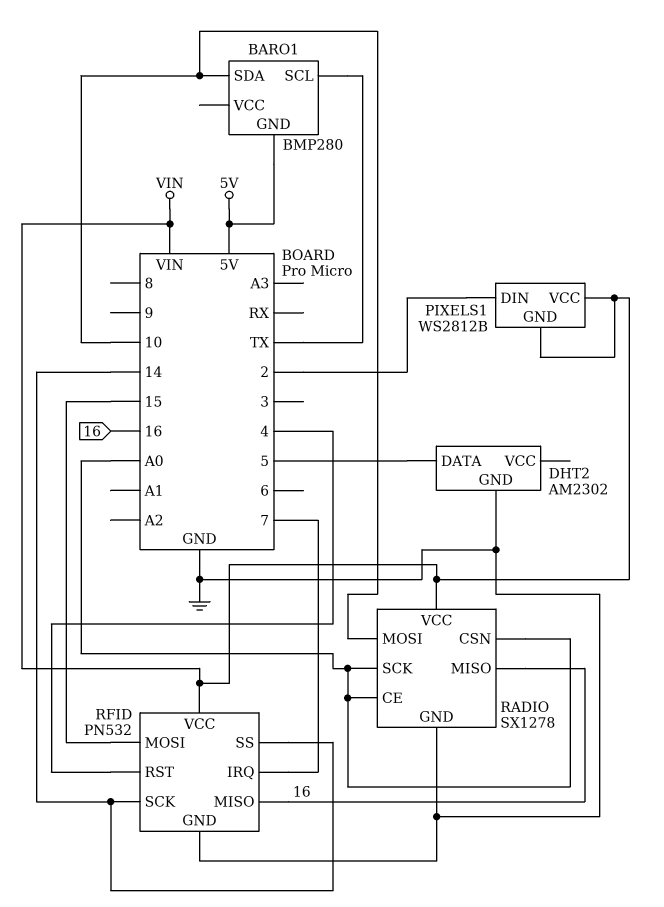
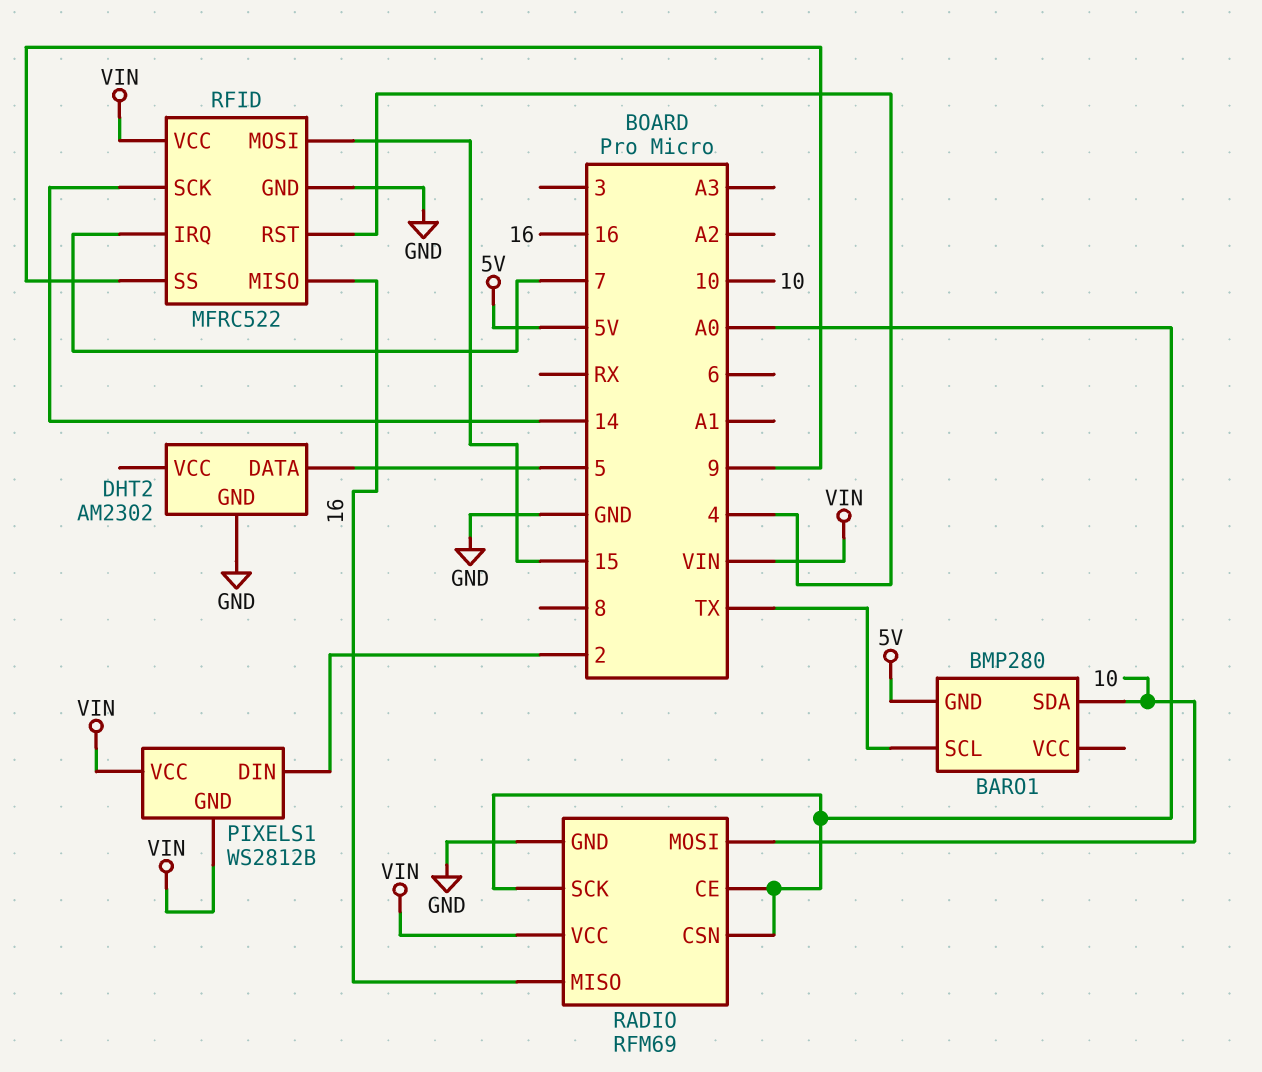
RADIO: SX1278 -> RFM69
RFID: PN532 -> MFRC522
RFID pin SS: 14 -> 9

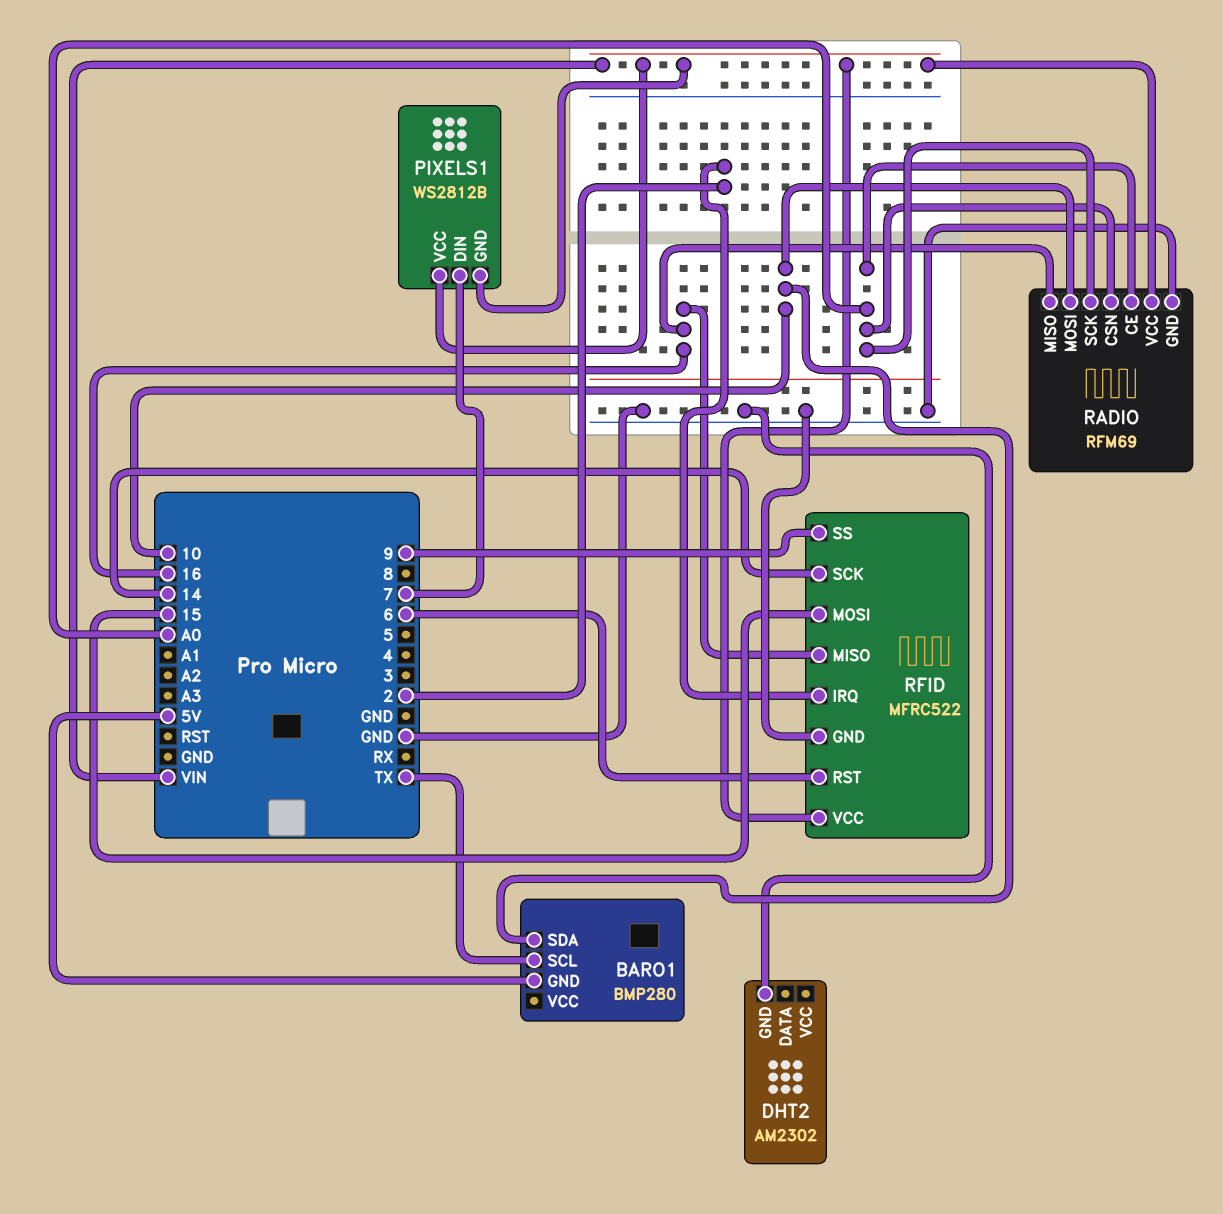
DHT2 pin DATA: 5 -> none
PIXELS1 pin DIN: 2 -> 7
RFID pin IRQ: 7 -> 2
RFID pin RST: 4 -> 6

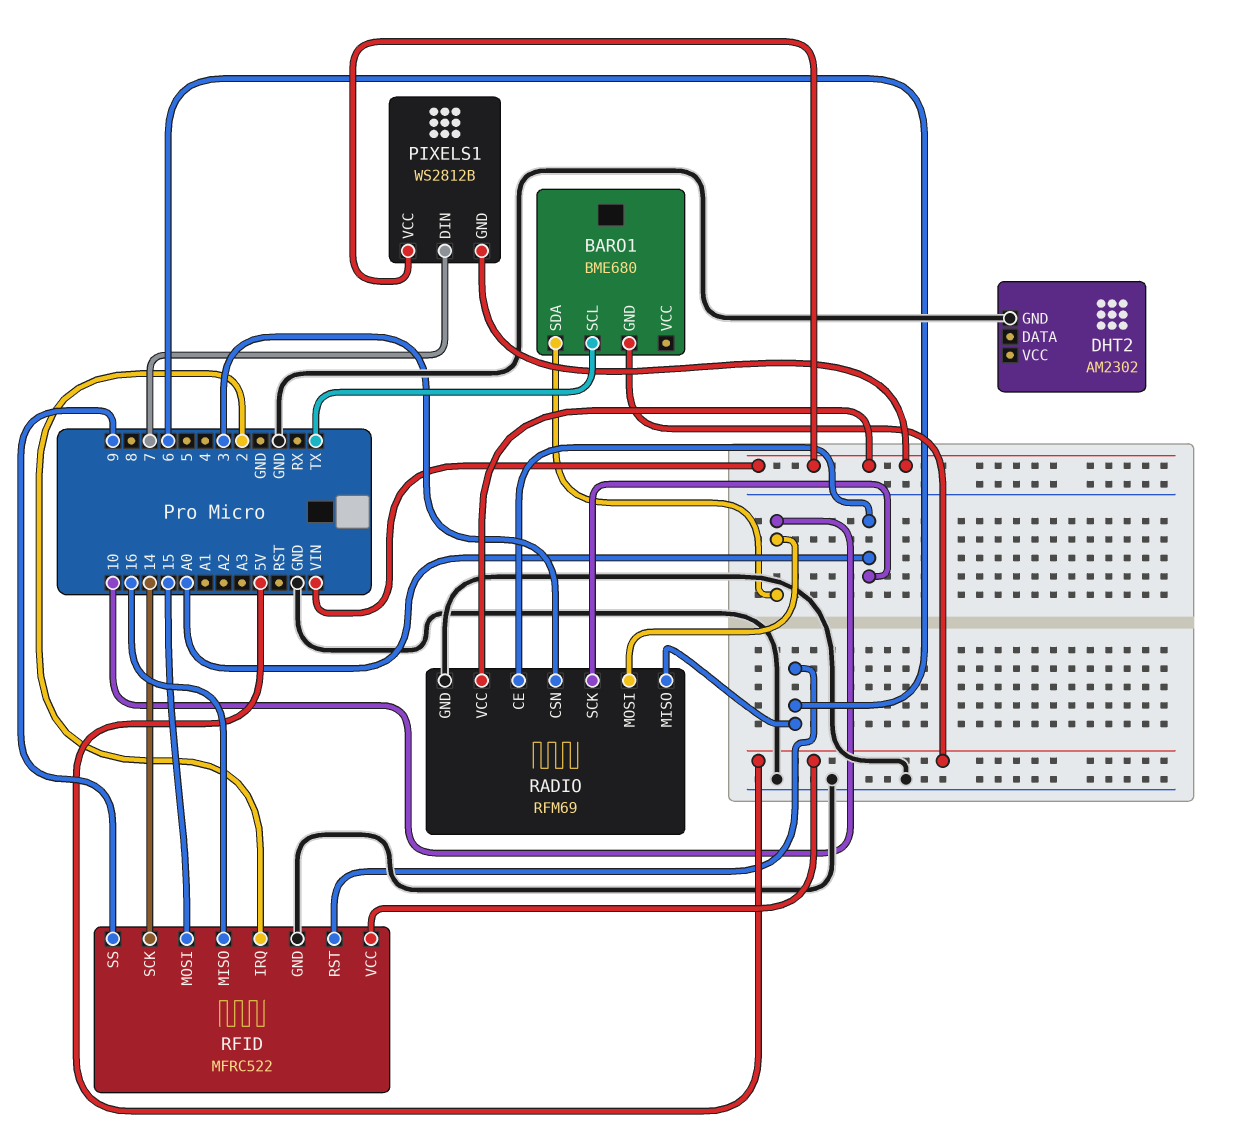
BARO1: BMP280 -> BME680
RADIO pin CSN: A0 -> 3
RADIO pin MISO: 16 -> 6
RFID pin VCC: VIN -> 5V

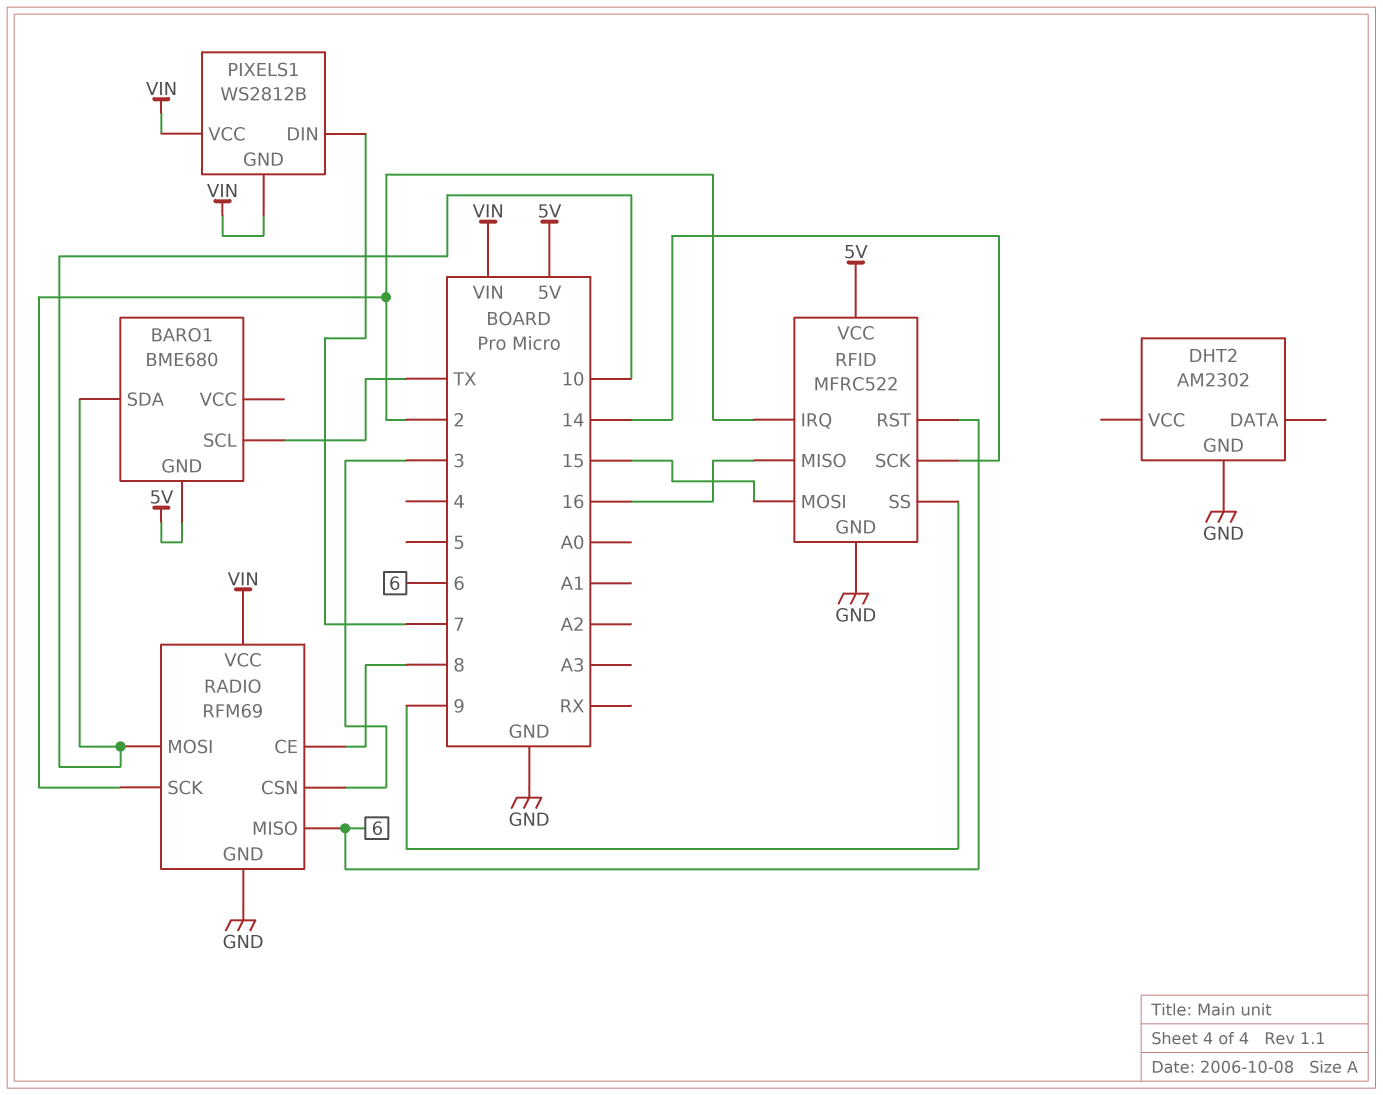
RADIO pin CE: A0 -> 8
RADIO pin SCK: A0 -> 2

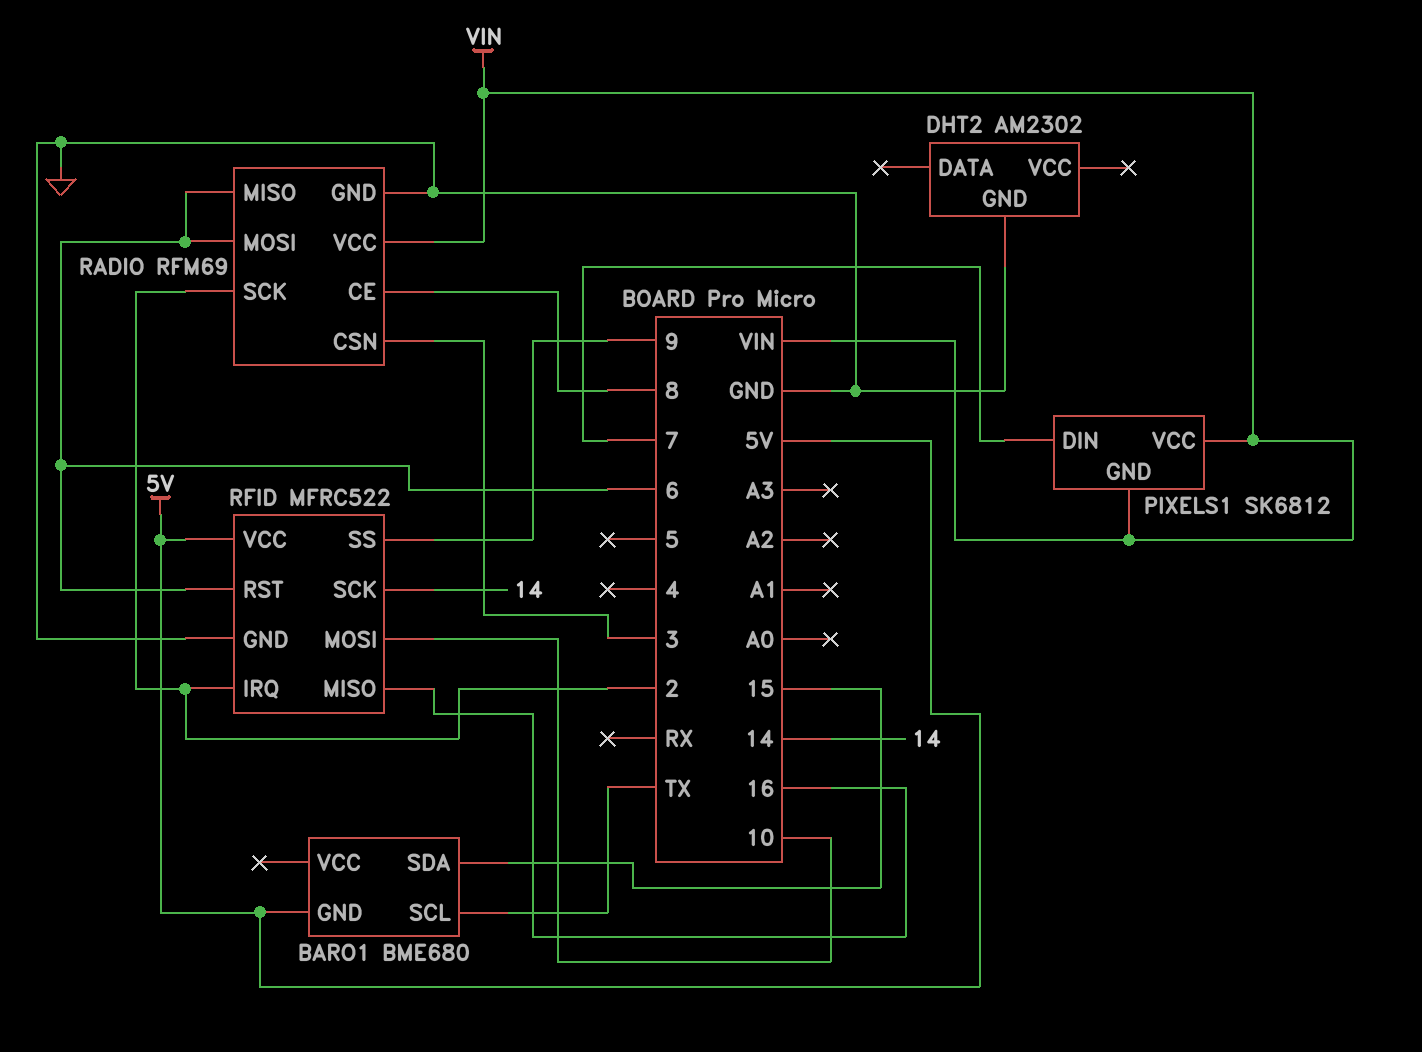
BARO1 pin SDA: 10 -> 15
PIXELS1: WS2812B -> SK6812
RADIO pin MOSI: 10 -> 6
RFID pin MOSI: 15 -> 10

